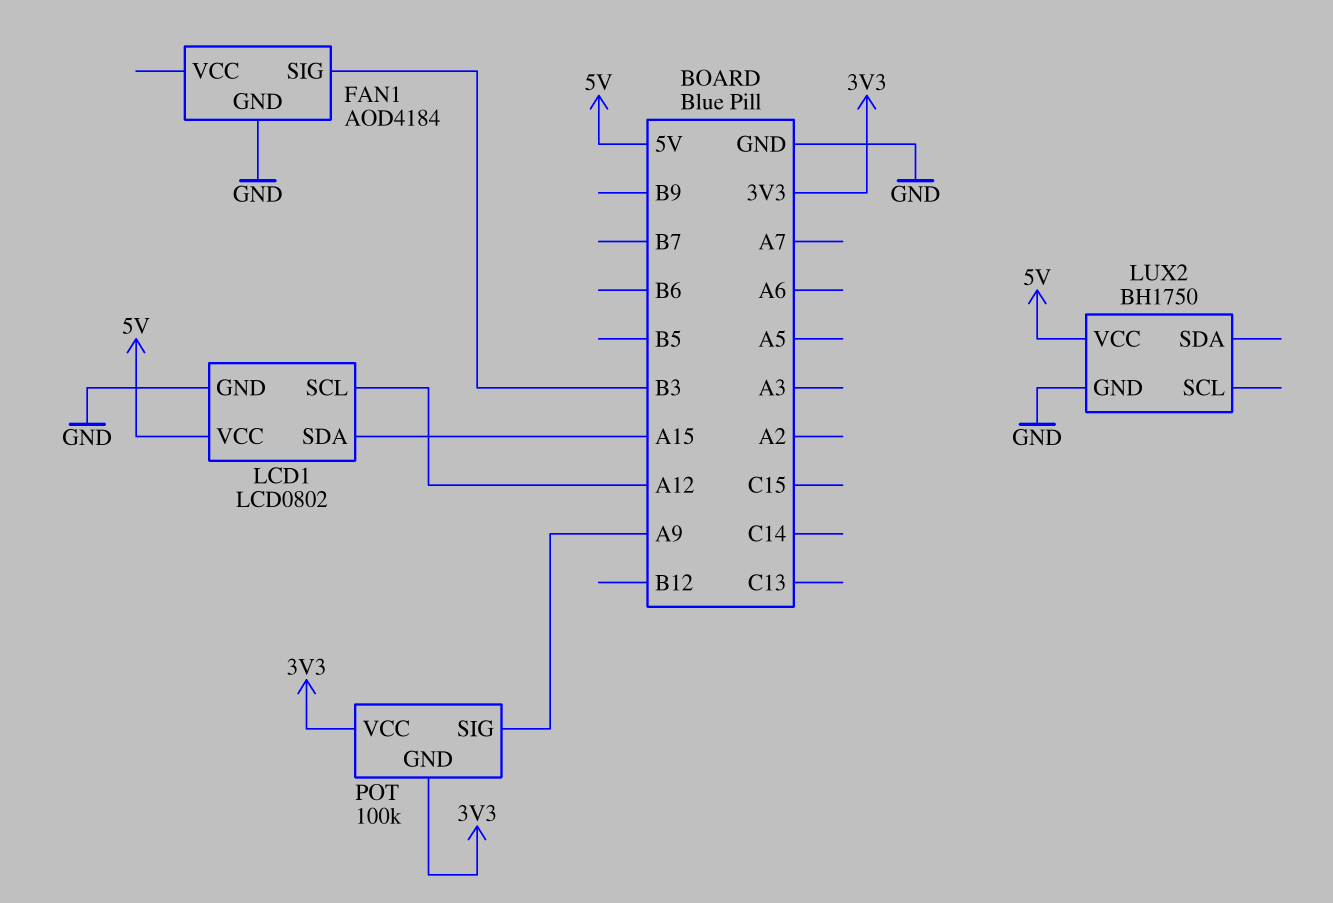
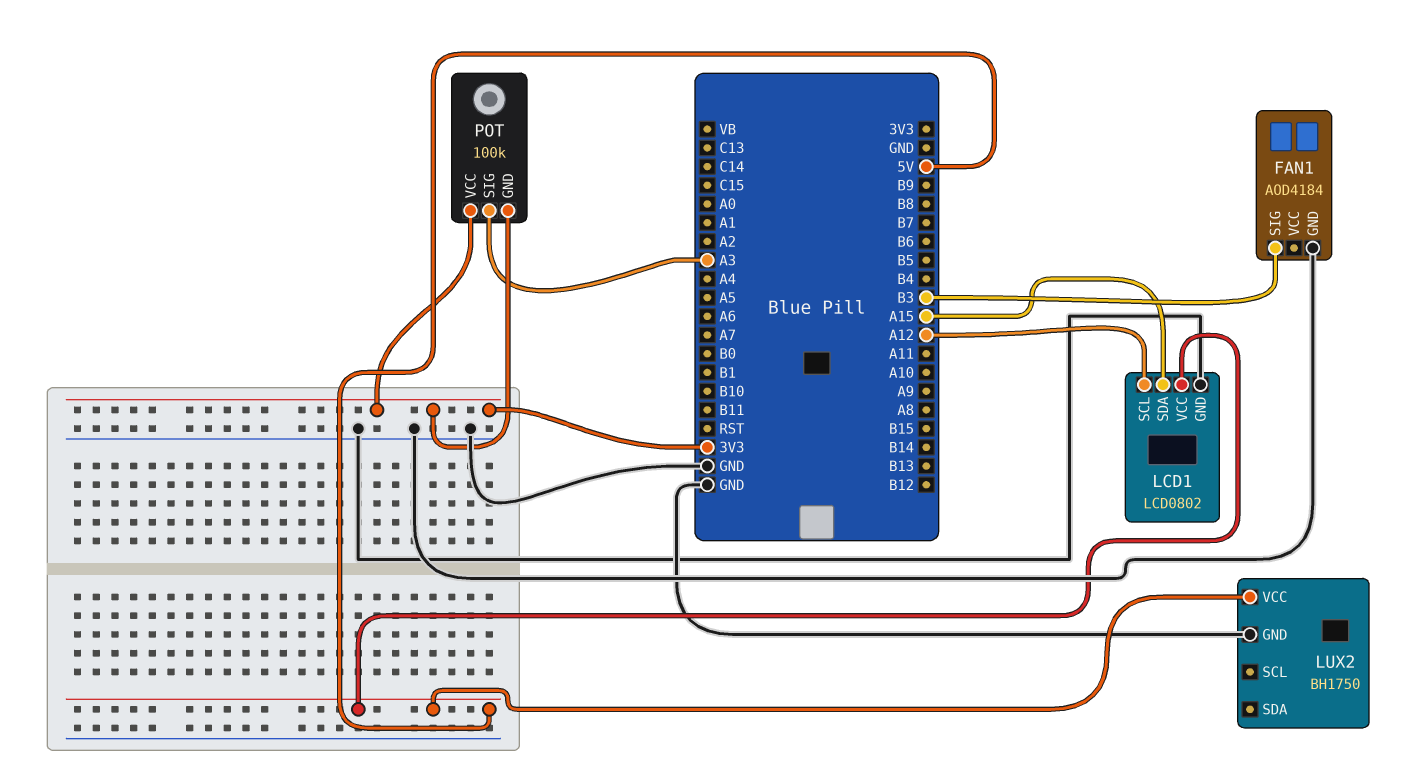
POT pin SIG: A9 -> A3

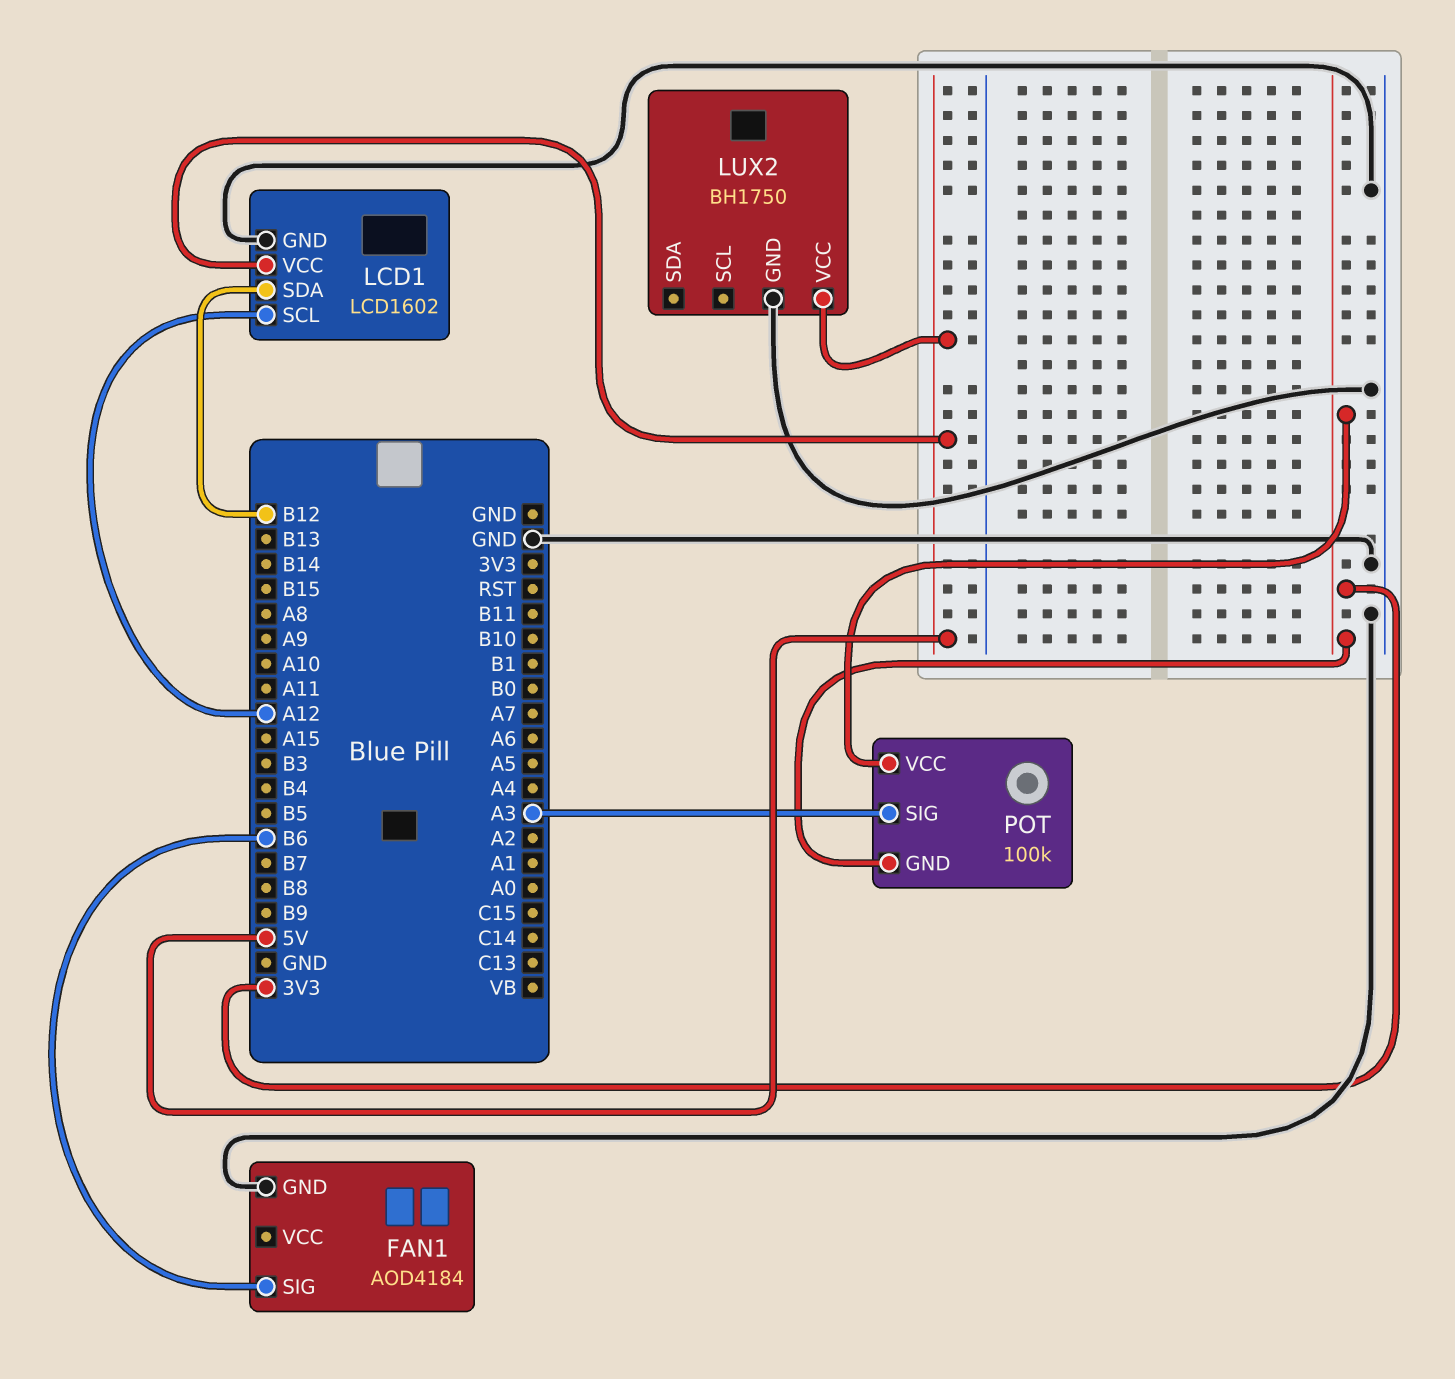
FAN1 pin SIG: B3 -> B6
LCD1: LCD0802 -> LCD1602
LCD1 pin SDA: A15 -> B12

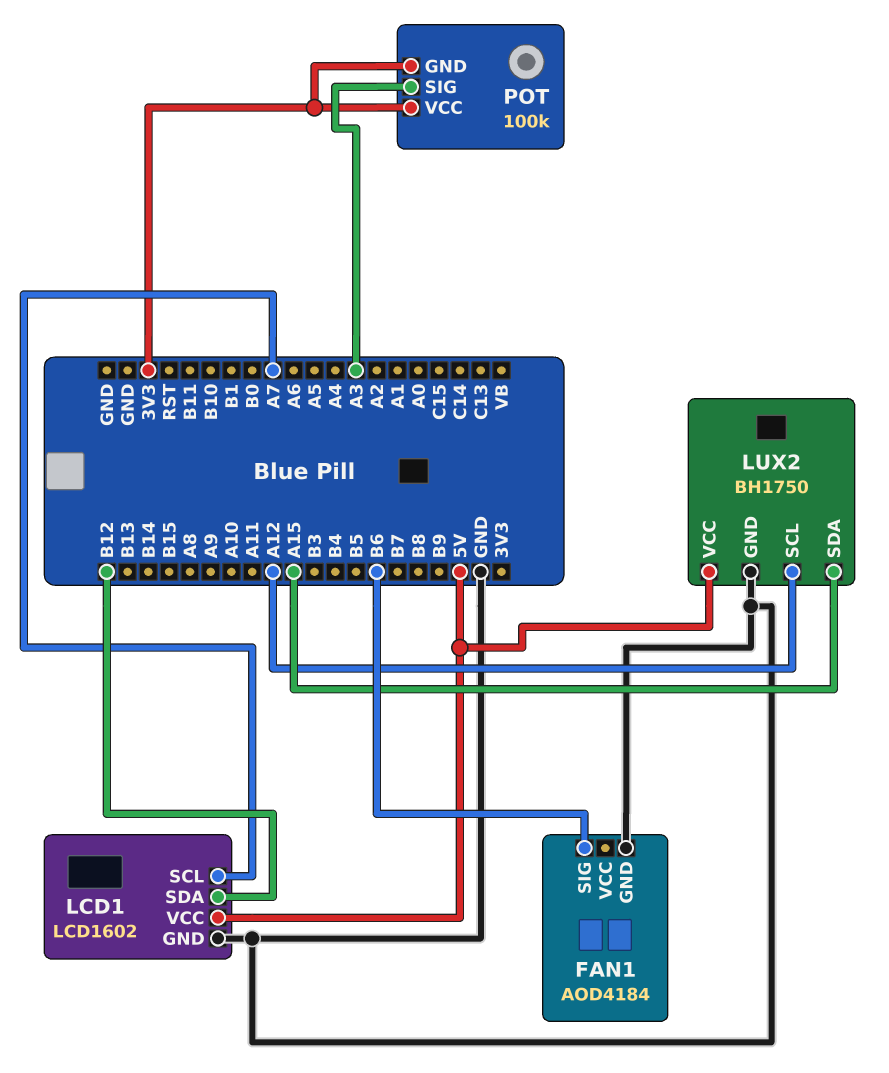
LCD1 pin SCL: A12 -> A7
LUX2 pin SCL: none -> A12
LUX2 pin SDA: none -> A15

